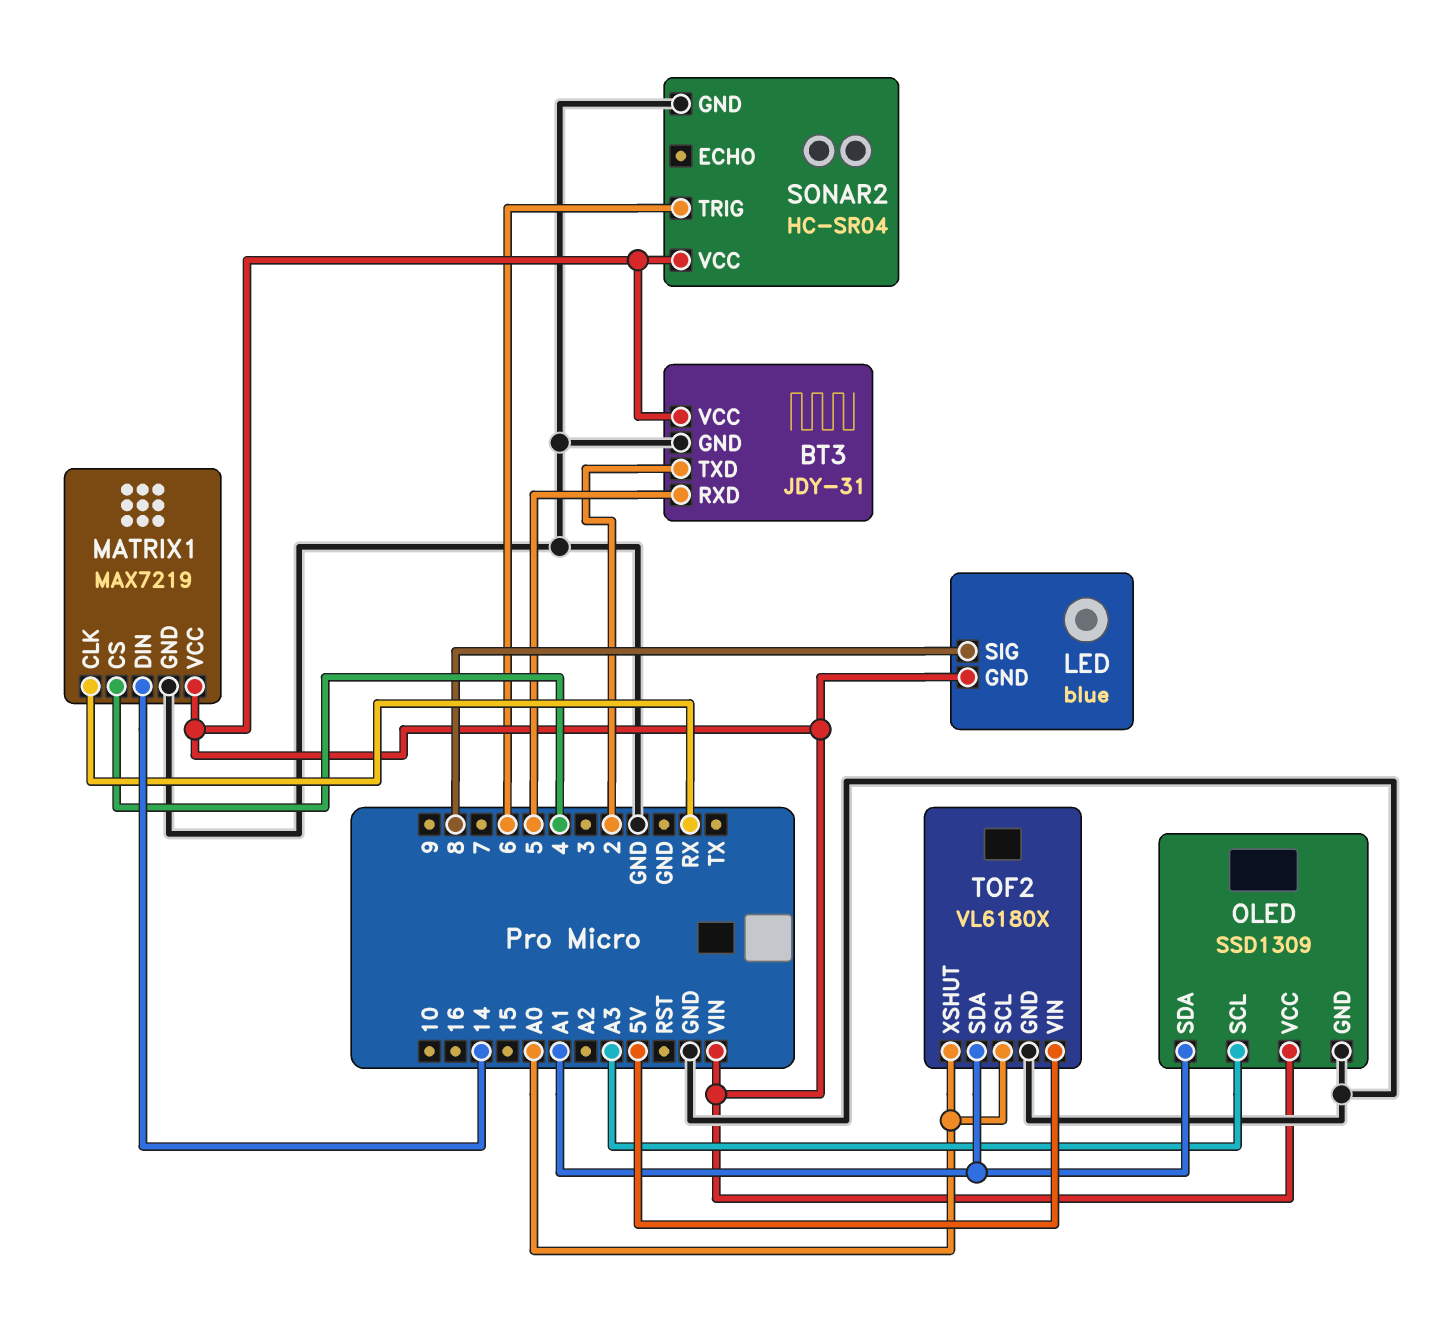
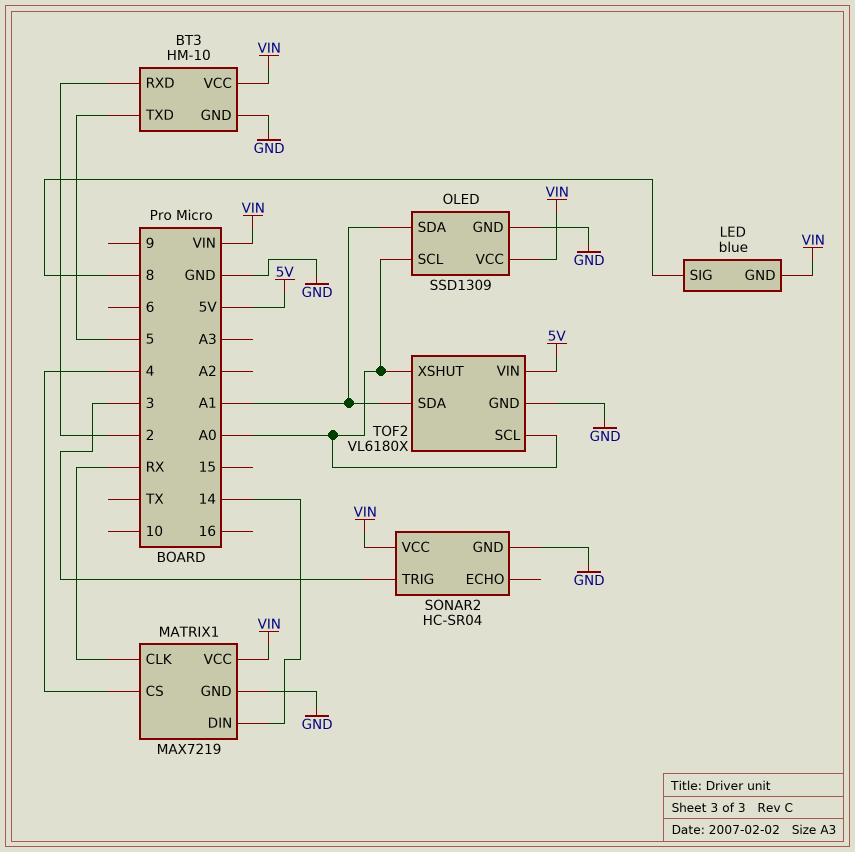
BT3: JDY-31 -> HM-10
BT3 pin RXD: 5 -> 2
BT3 pin TXD: 2 -> 5
OLED pin SCL: A3 -> A0
SONAR2 pin TRIG: 6 -> 3

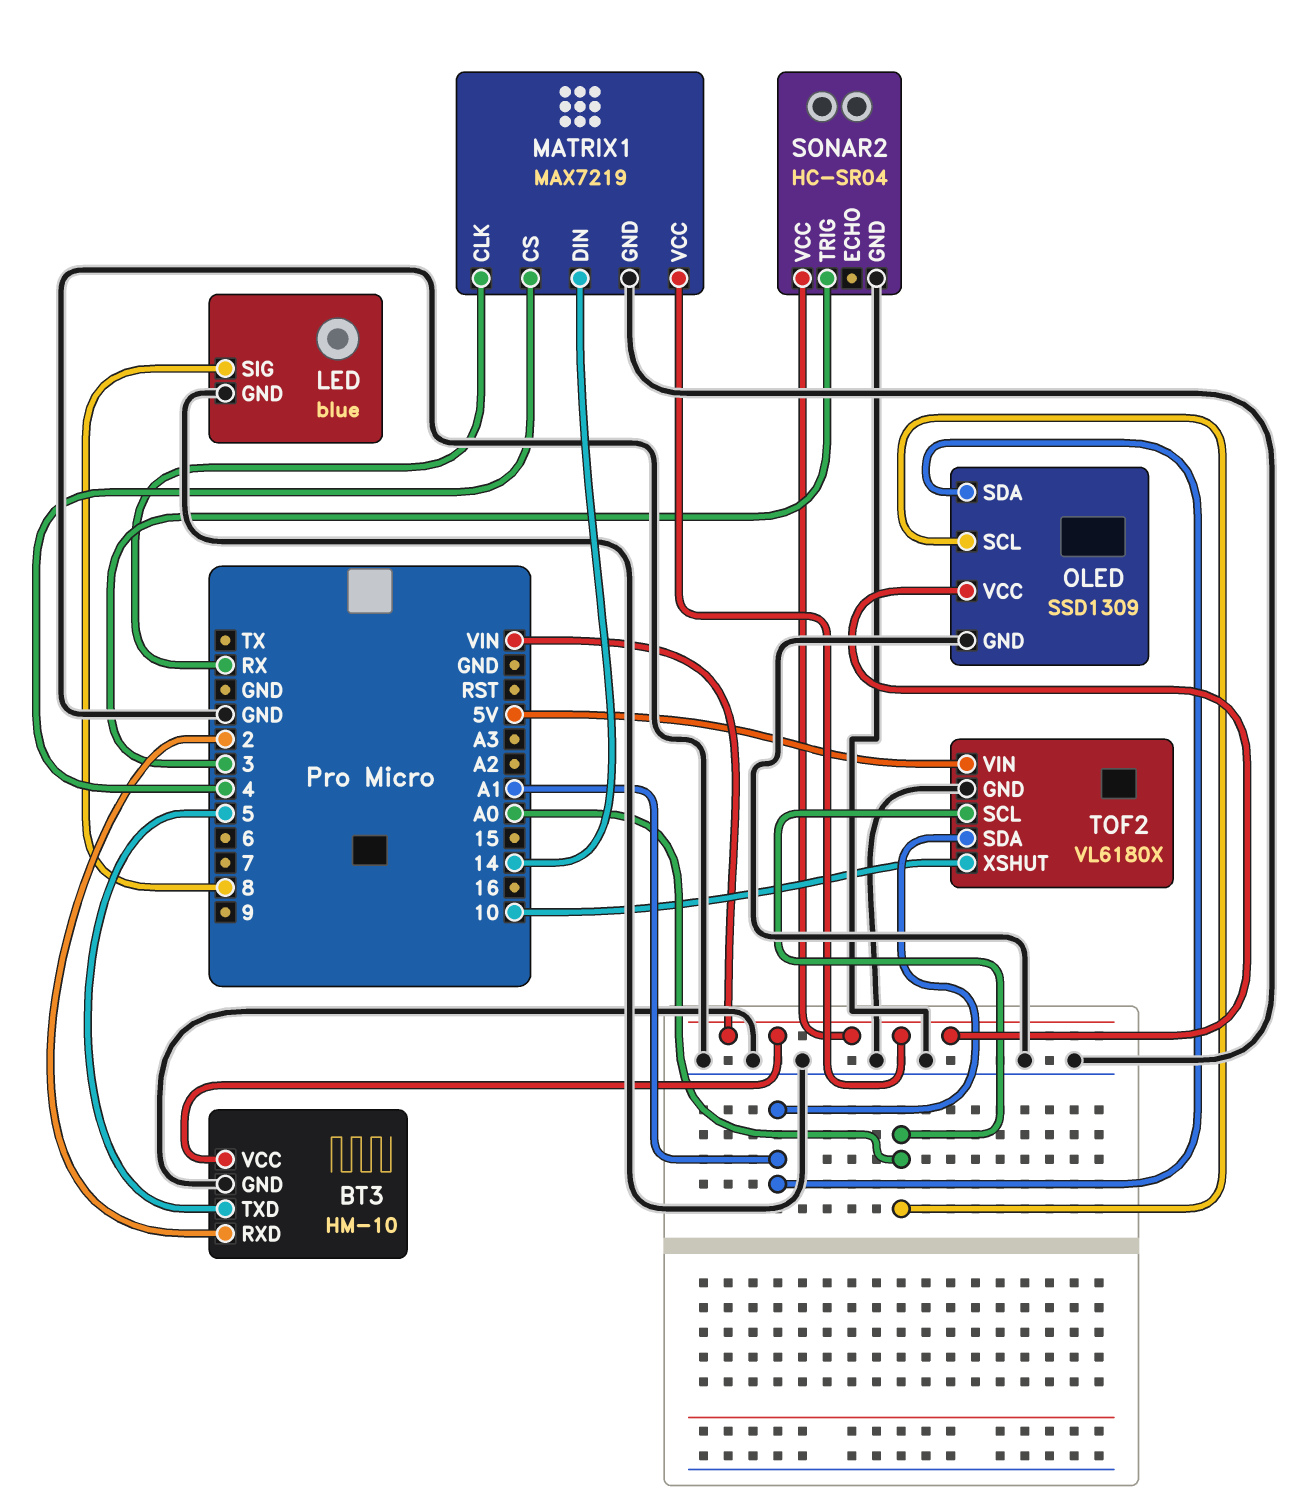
LED pin GND: VIN -> GND
TOF2 pin XSHUT: A0 -> 10

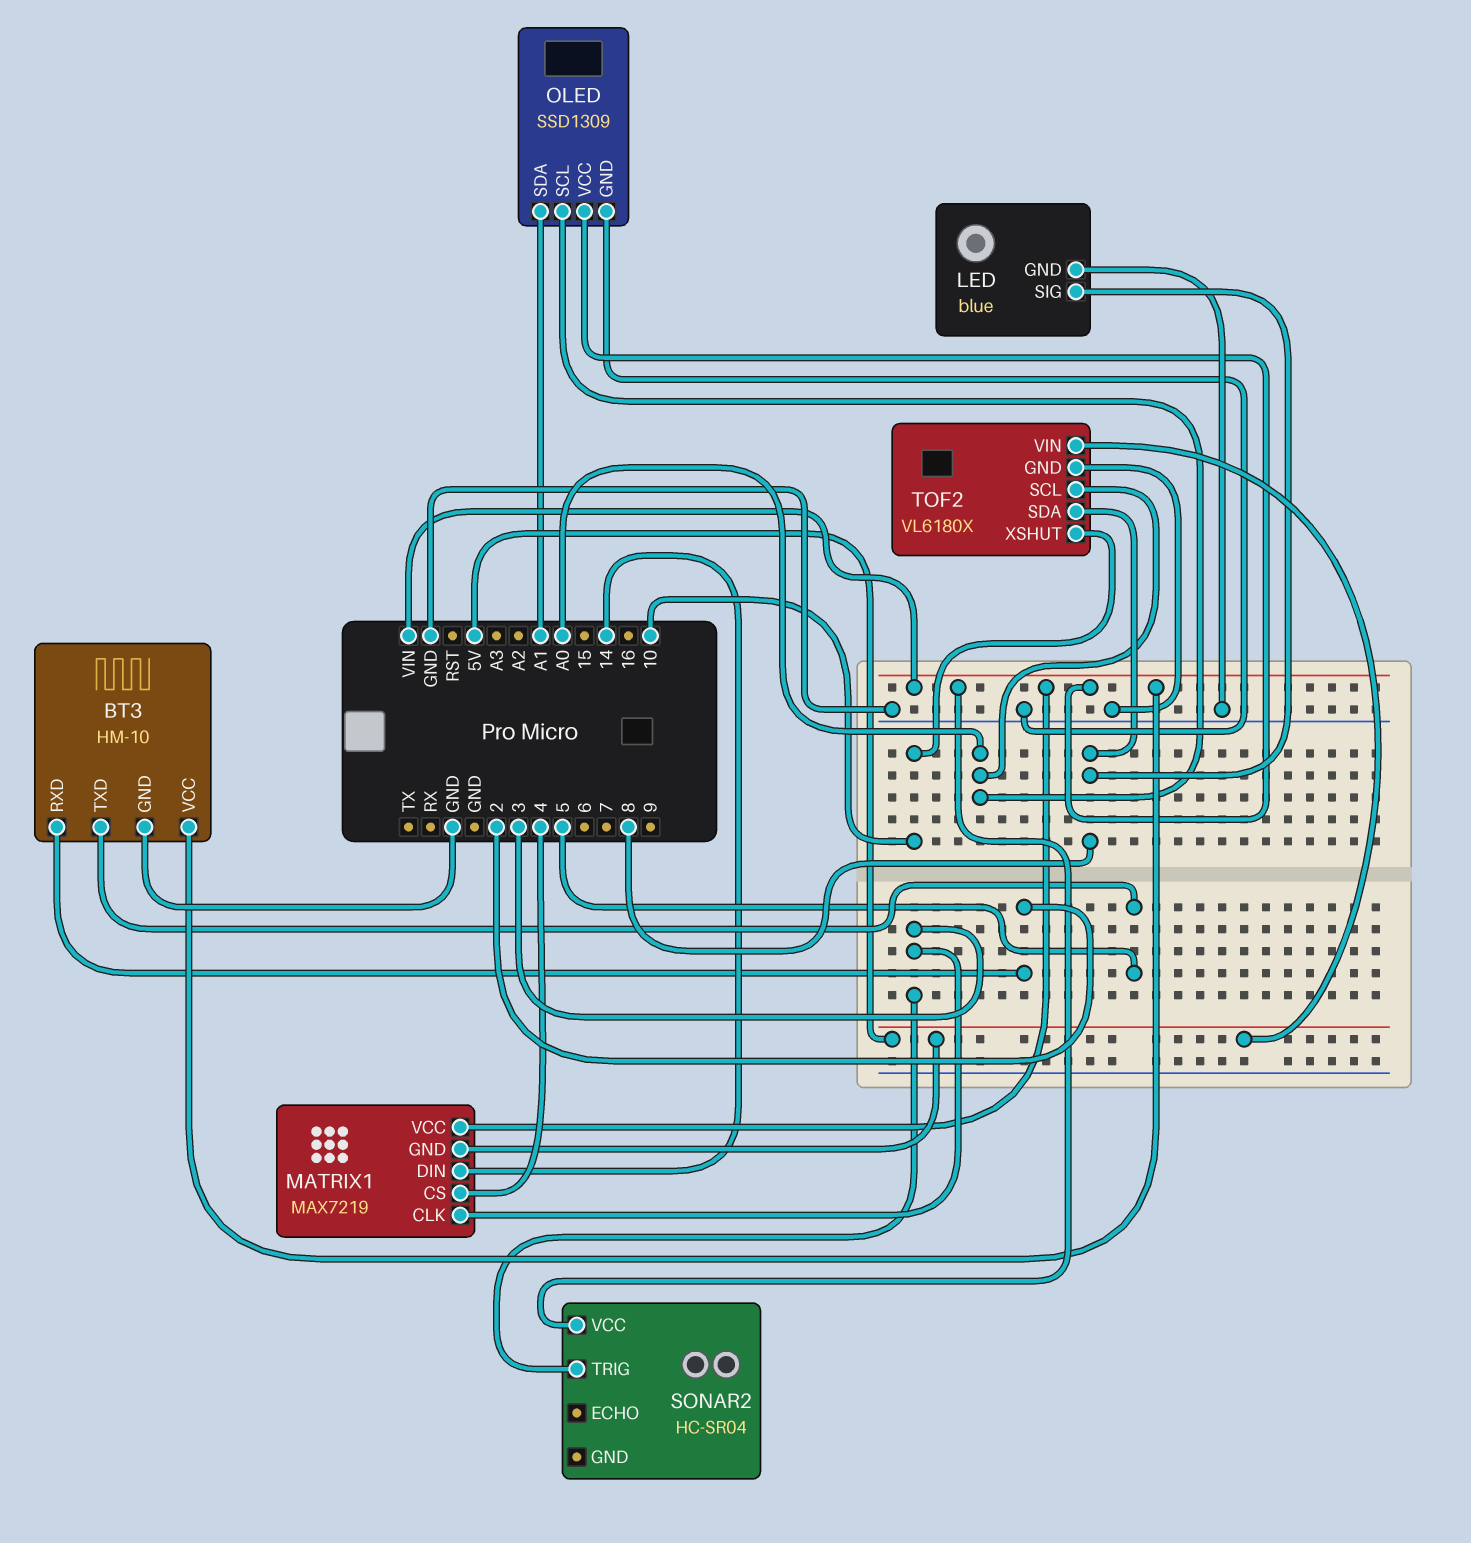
MATRIX1 pin CLK: RX -> 3
MATRIX1 pin GND: GND -> 5V
SONAR2 pin GND: GND -> none
TOF2 pin SDA: A1 -> 8

